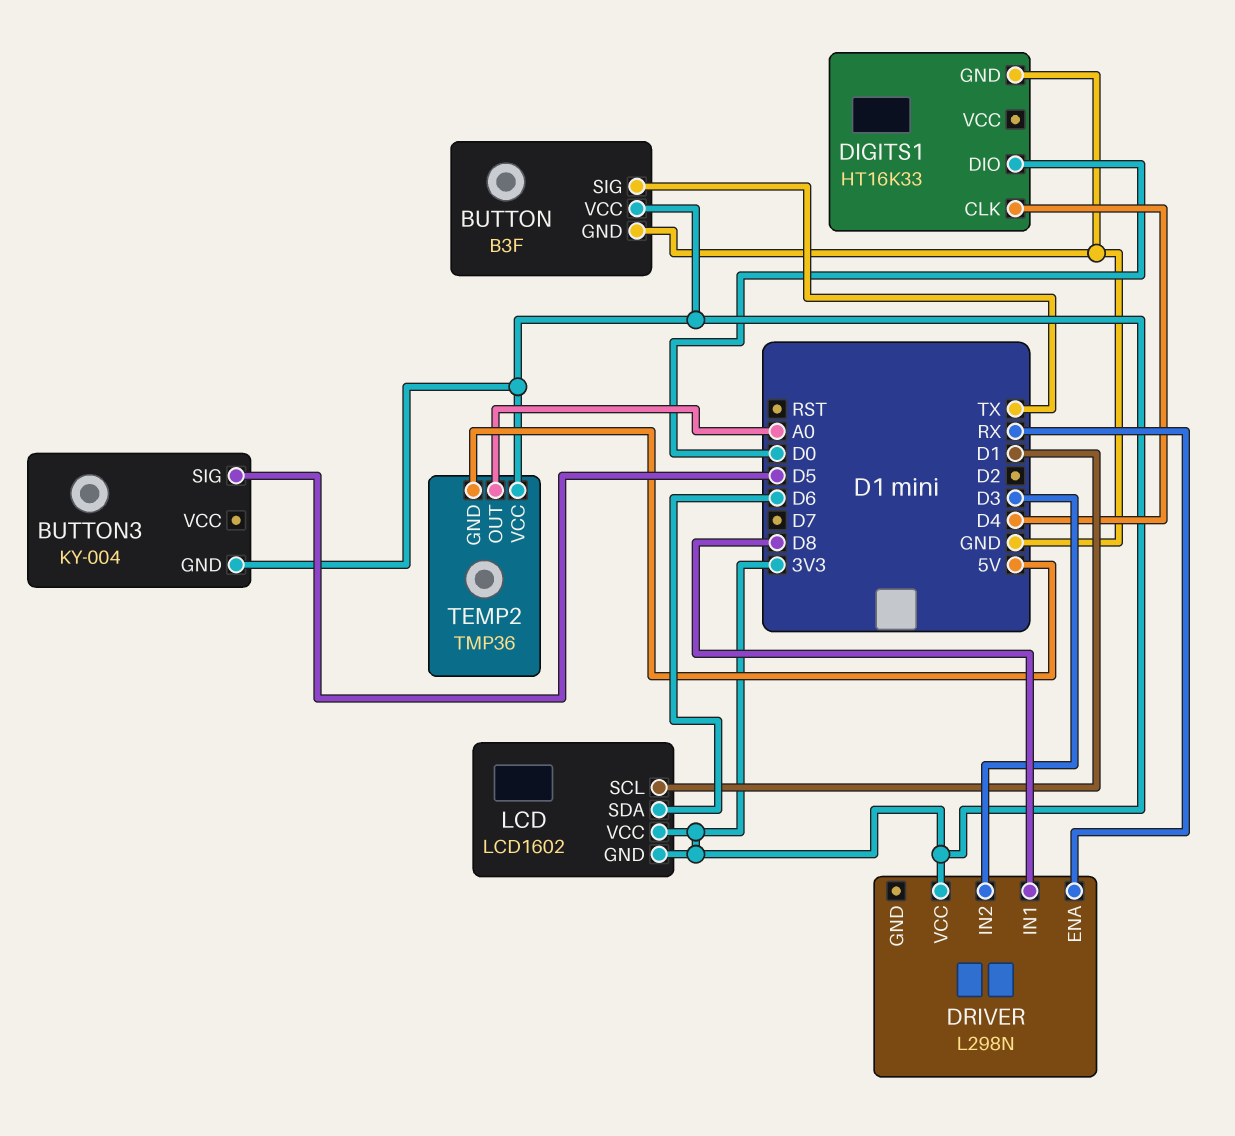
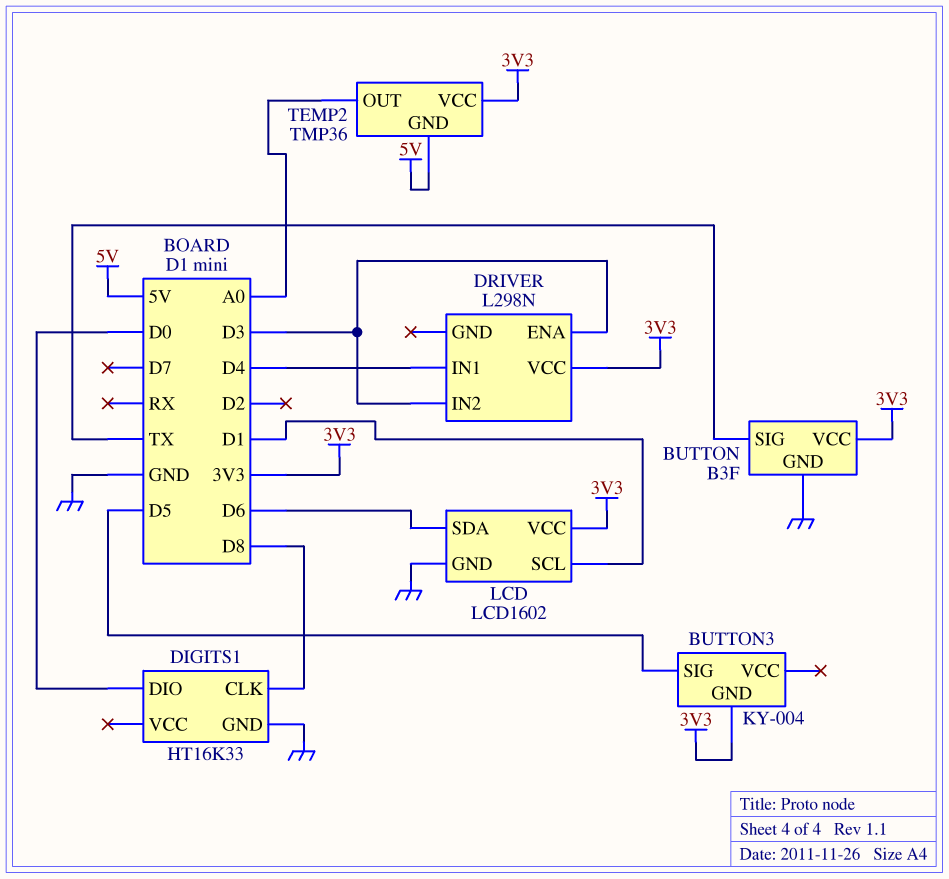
DIGITS1 pin CLK: D4 -> D8
DRIVER pin ENA: RX -> D3
DRIVER pin IN1: D8 -> D4
LCD pin GND: 3V3 -> GND

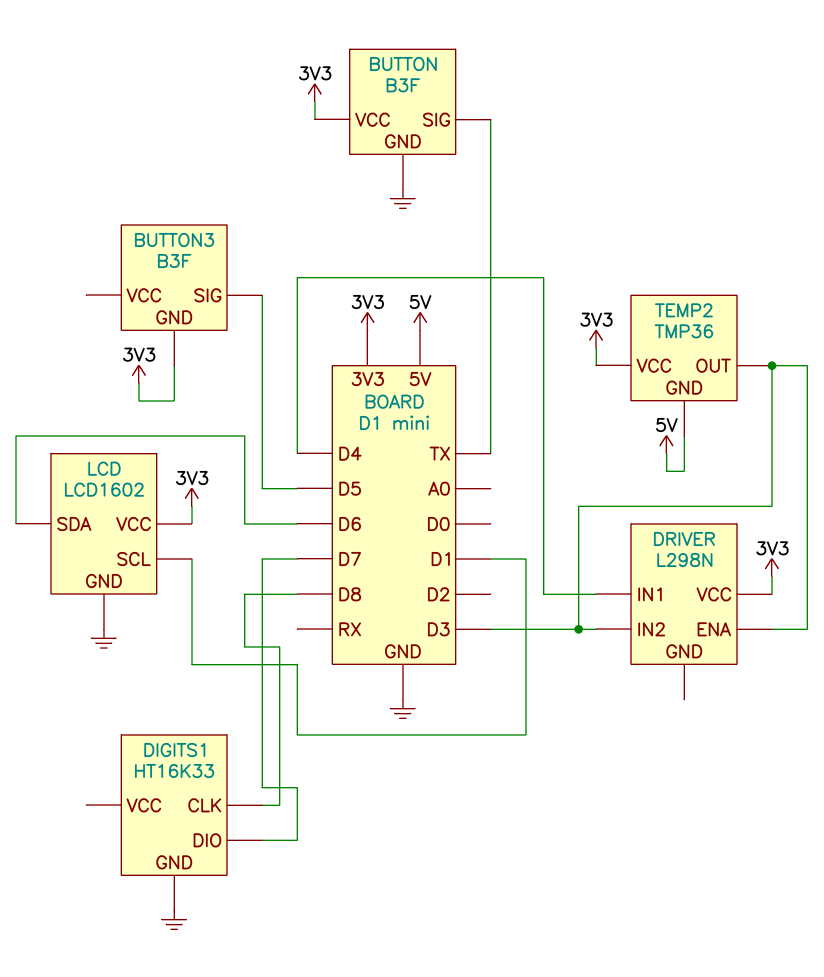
BUTTON3: KY-004 -> B3F
DIGITS1 pin DIO: D0 -> D7
TEMP2 pin OUT: A0 -> D3

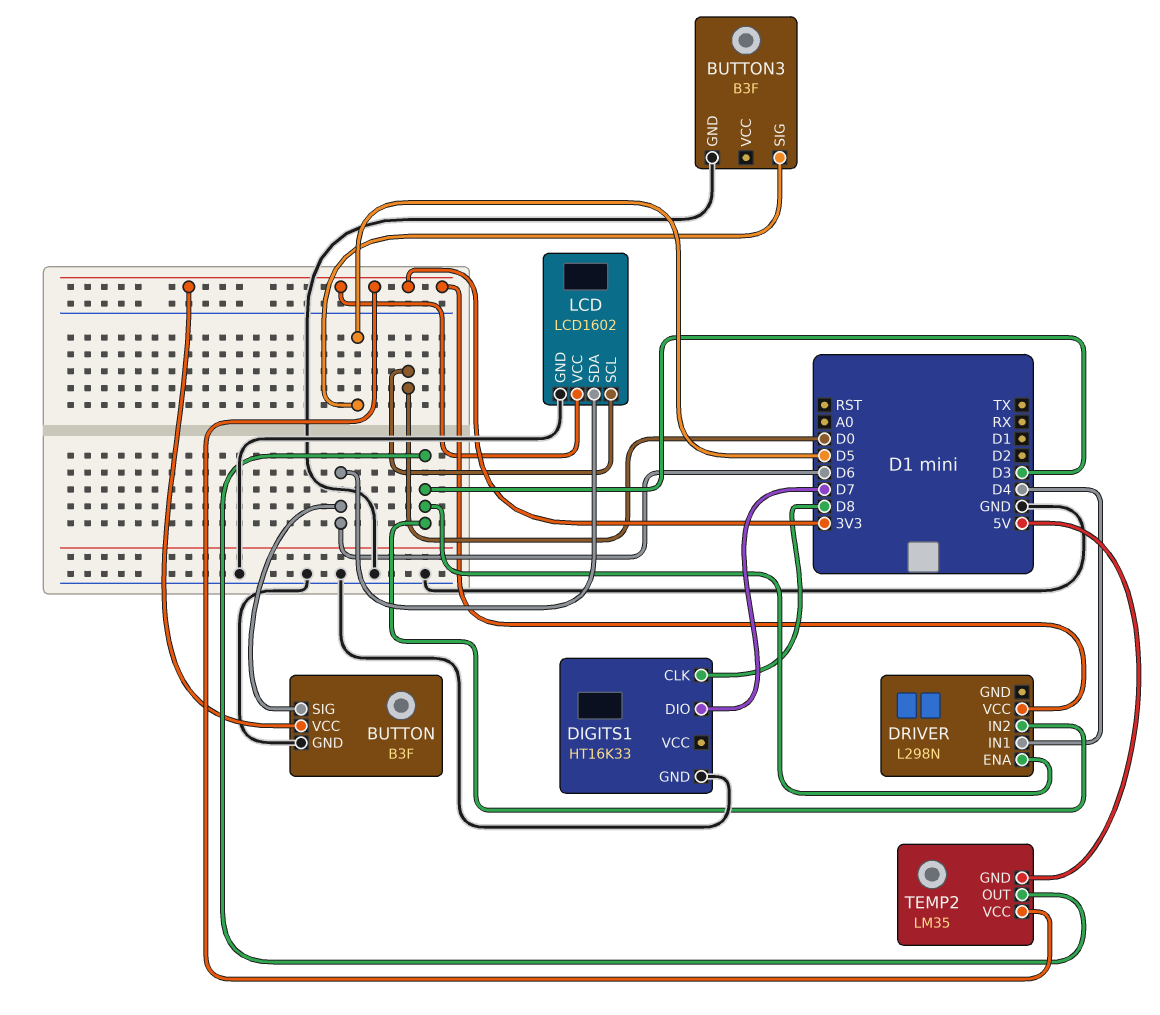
BUTTON pin SIG: TX -> D6
BUTTON3 pin GND: 3V3 -> GND
LCD pin SCL: D1 -> D0
TEMP2: TMP36 -> LM35

